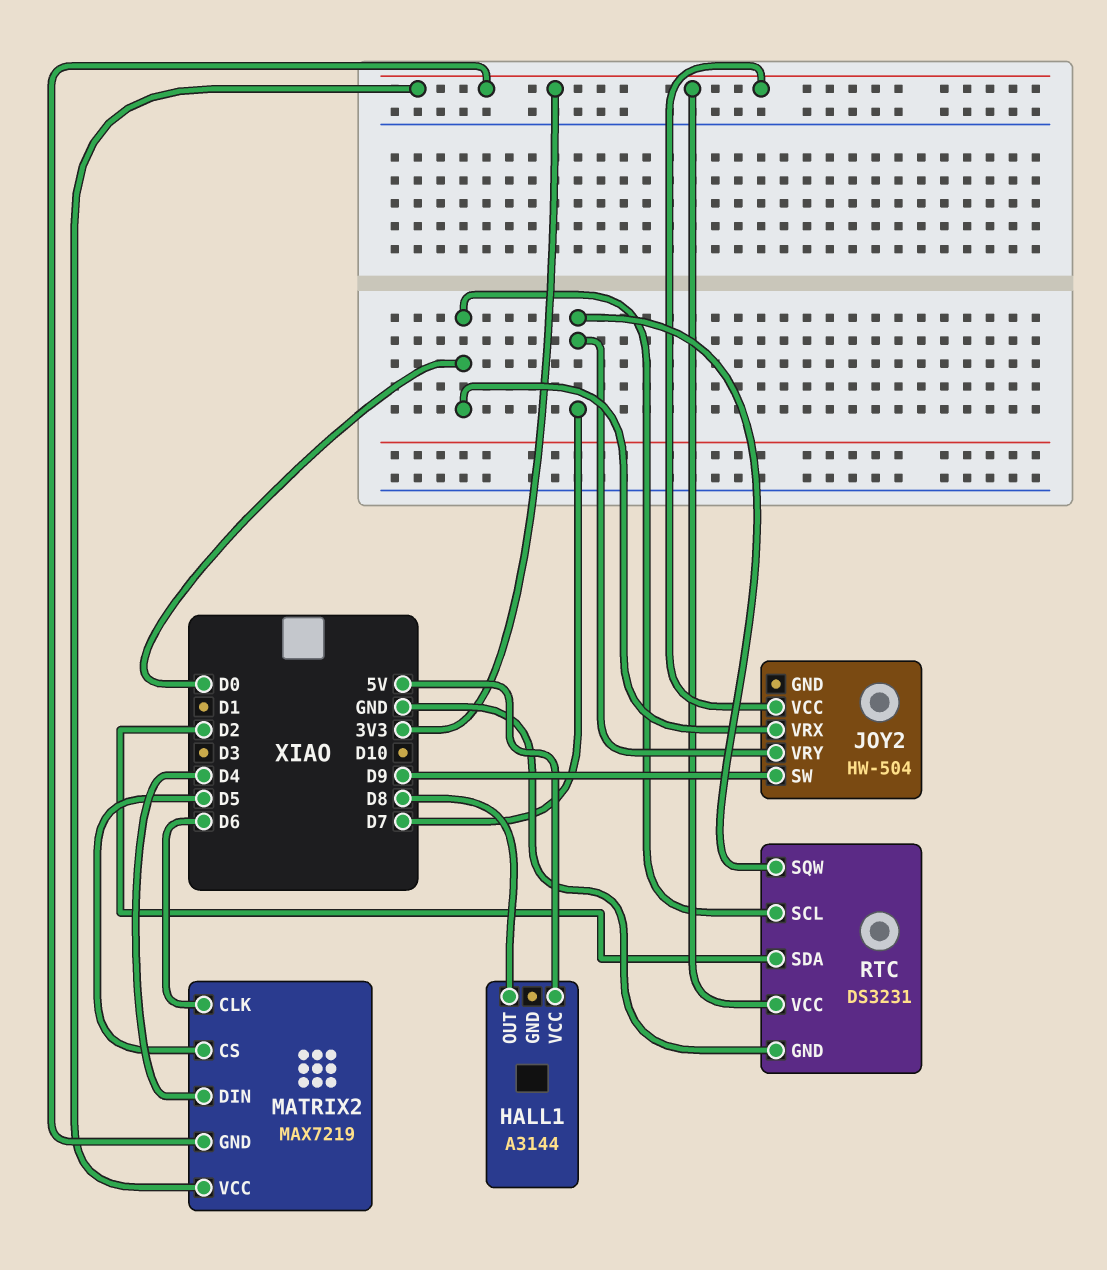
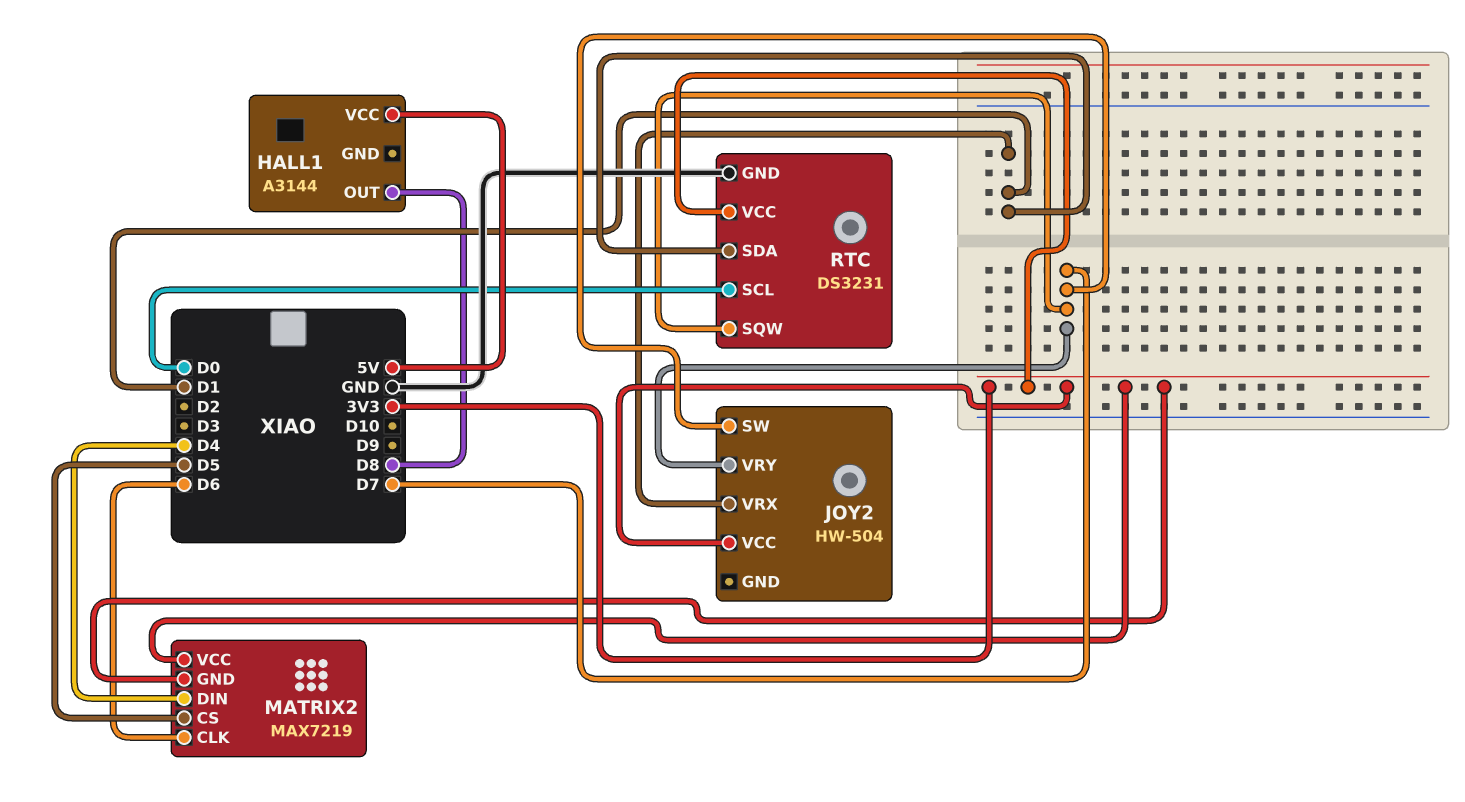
JOY2 pin SW: D9 -> D7
JOY2 pin VRX: D0 -> D1
RTC pin SDA: D2 -> D1

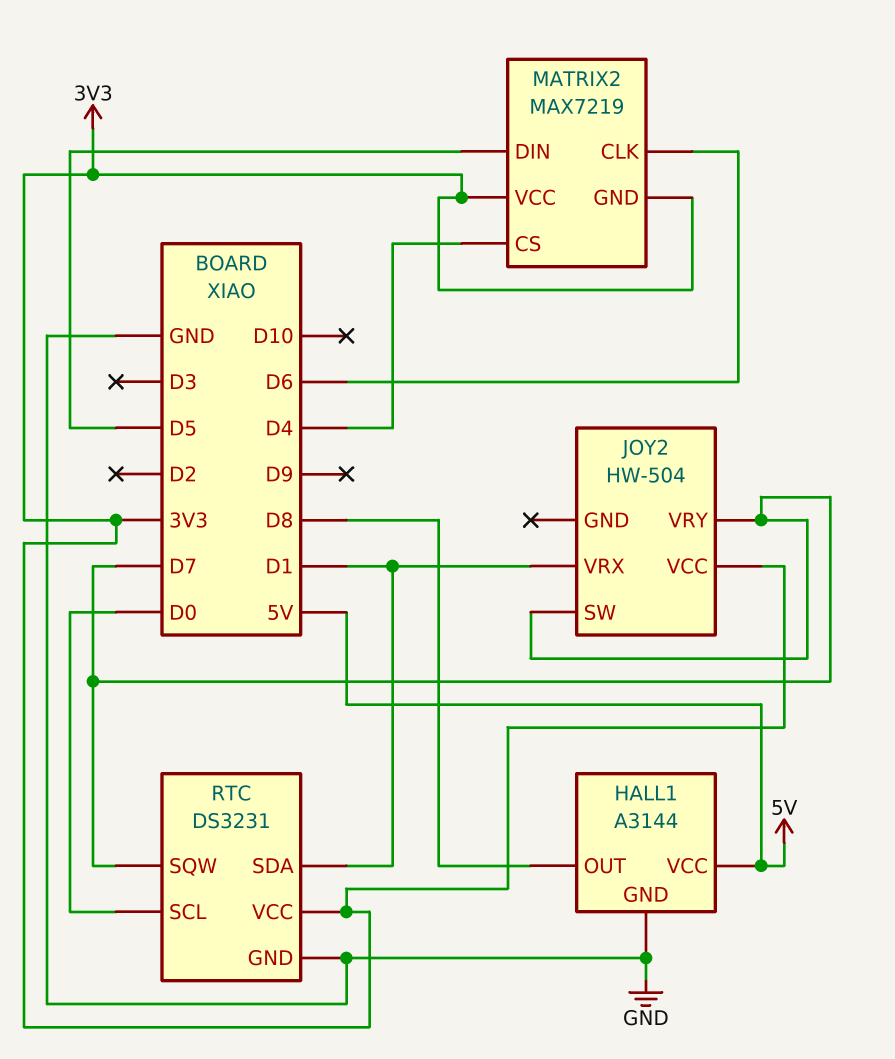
HALL1 pin GND: none -> GND
MATRIX2 pin CS: D5 -> D4
MATRIX2 pin DIN: D4 -> D5

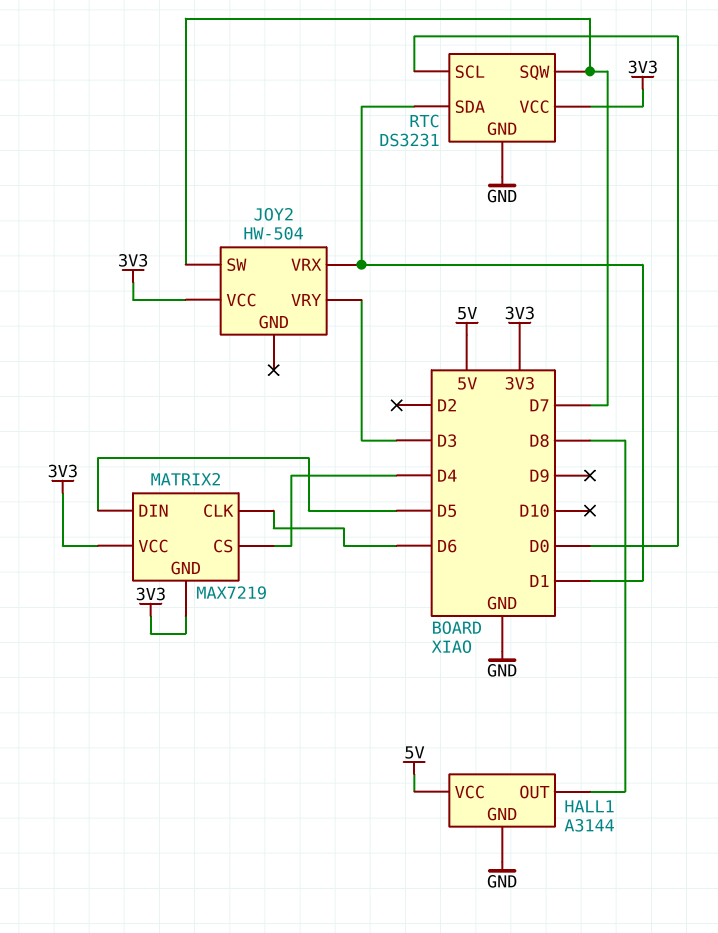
JOY2 pin VRY: D7 -> D3

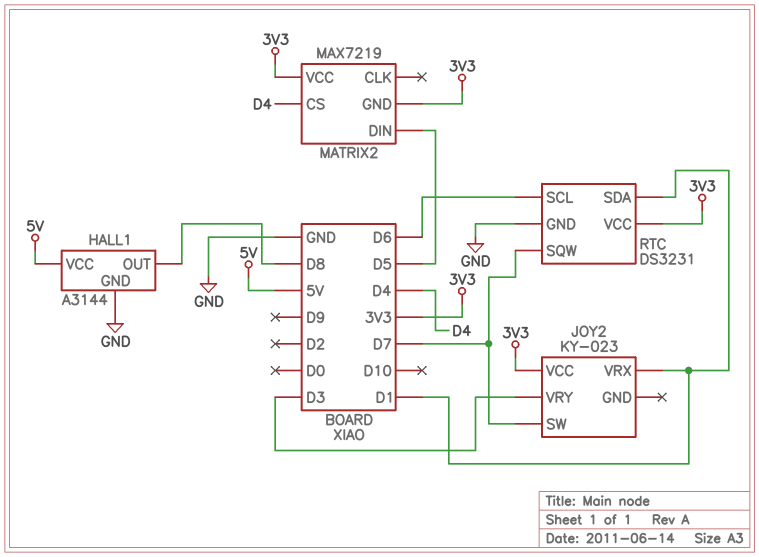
JOY2: HW-504 -> KY-023
MATRIX2 pin CLK: D6 -> none
RTC pin SCL: D0 -> D6

